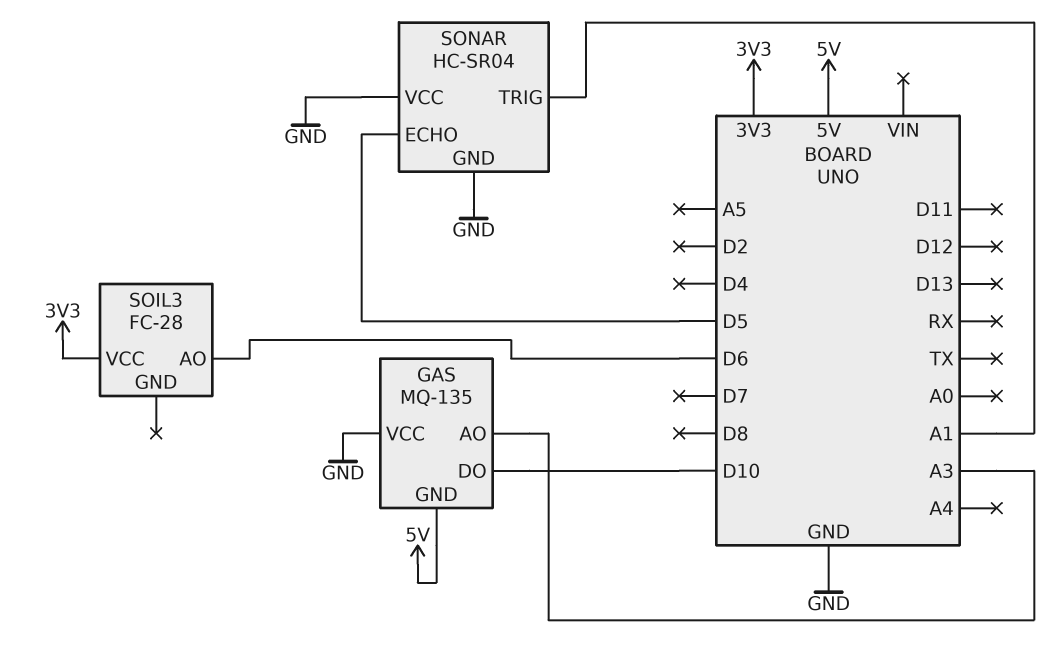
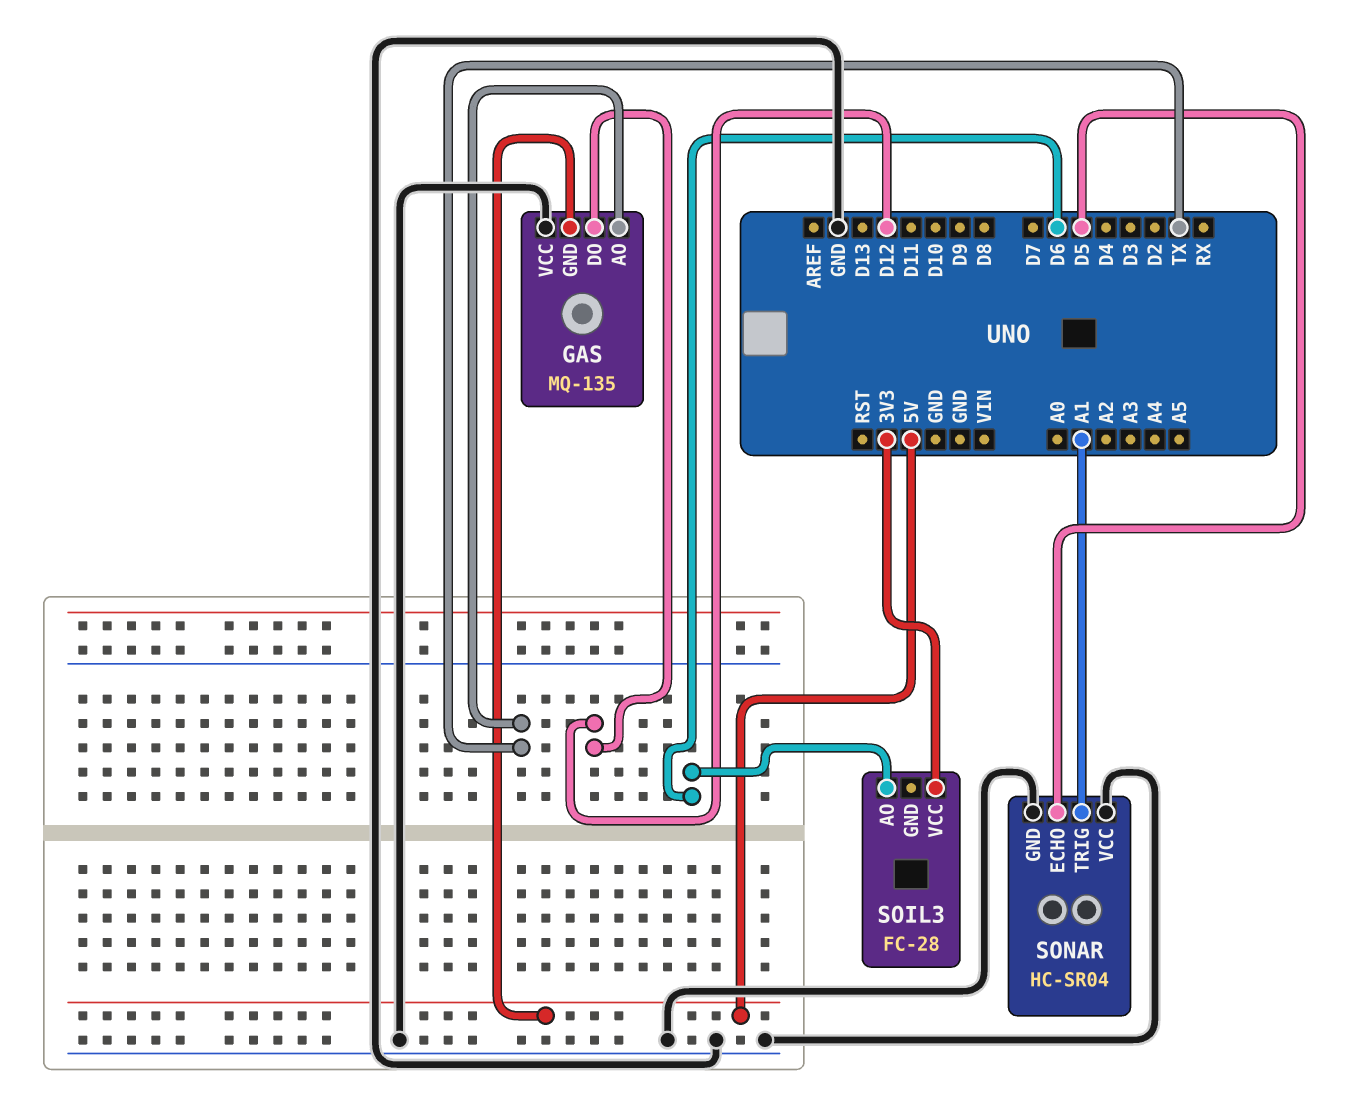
GAS pin AO: A3 -> TX
GAS pin DO: D10 -> D12

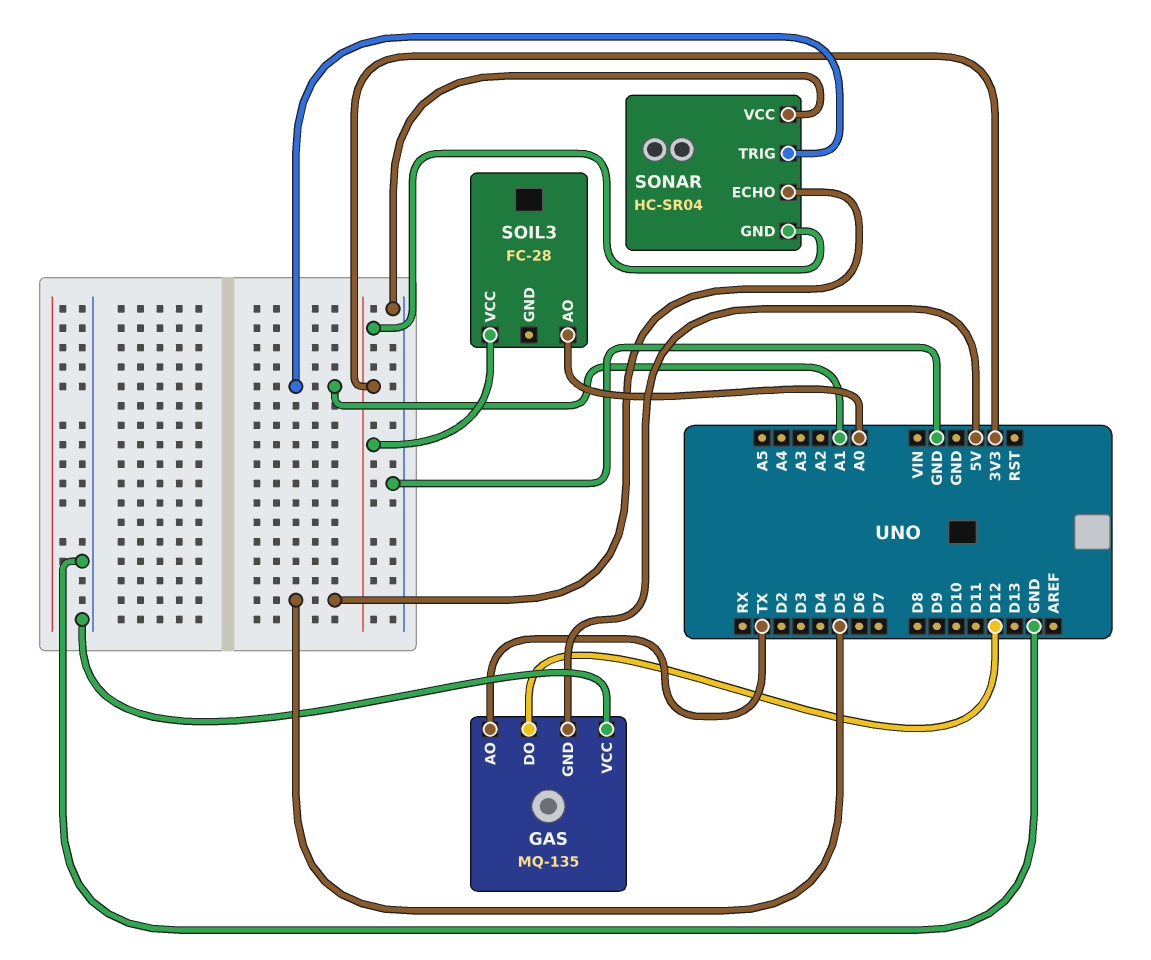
SOIL3 pin AO: D6 -> A0
SONAR pin GND: GND -> 3V3

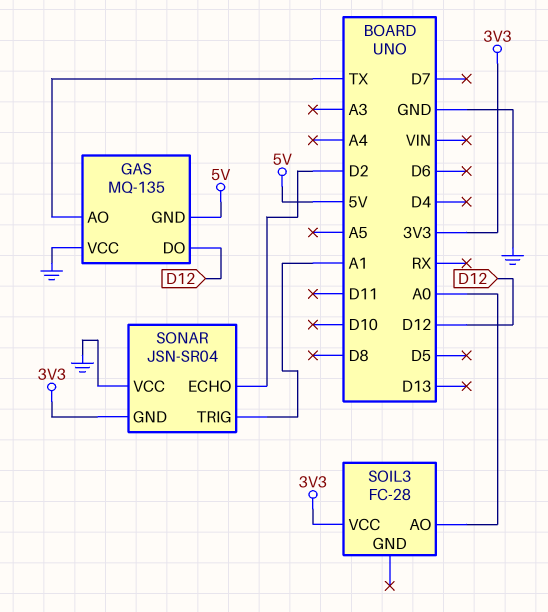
SONAR: HC-SR04 -> JSN-SR04
SONAR pin ECHO: D5 -> D2

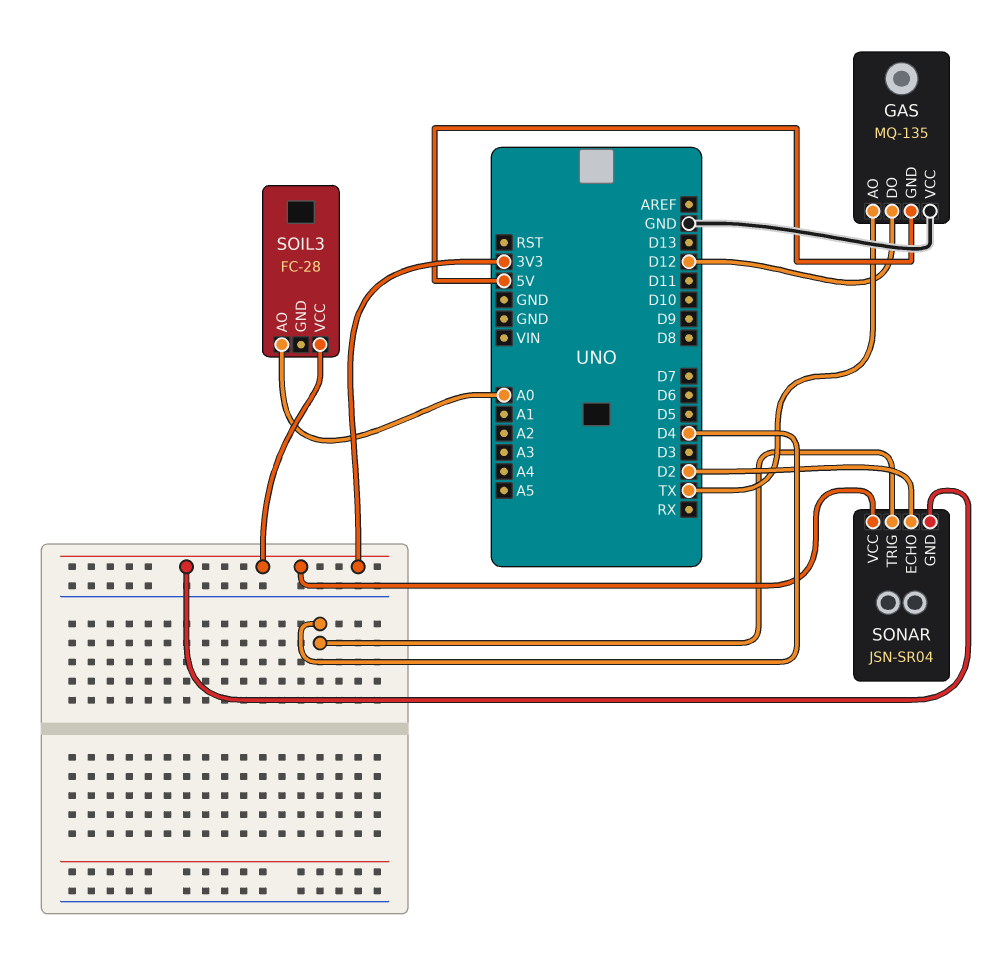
SONAR pin TRIG: A1 -> D4
SONAR pin VCC: GND -> 3V3

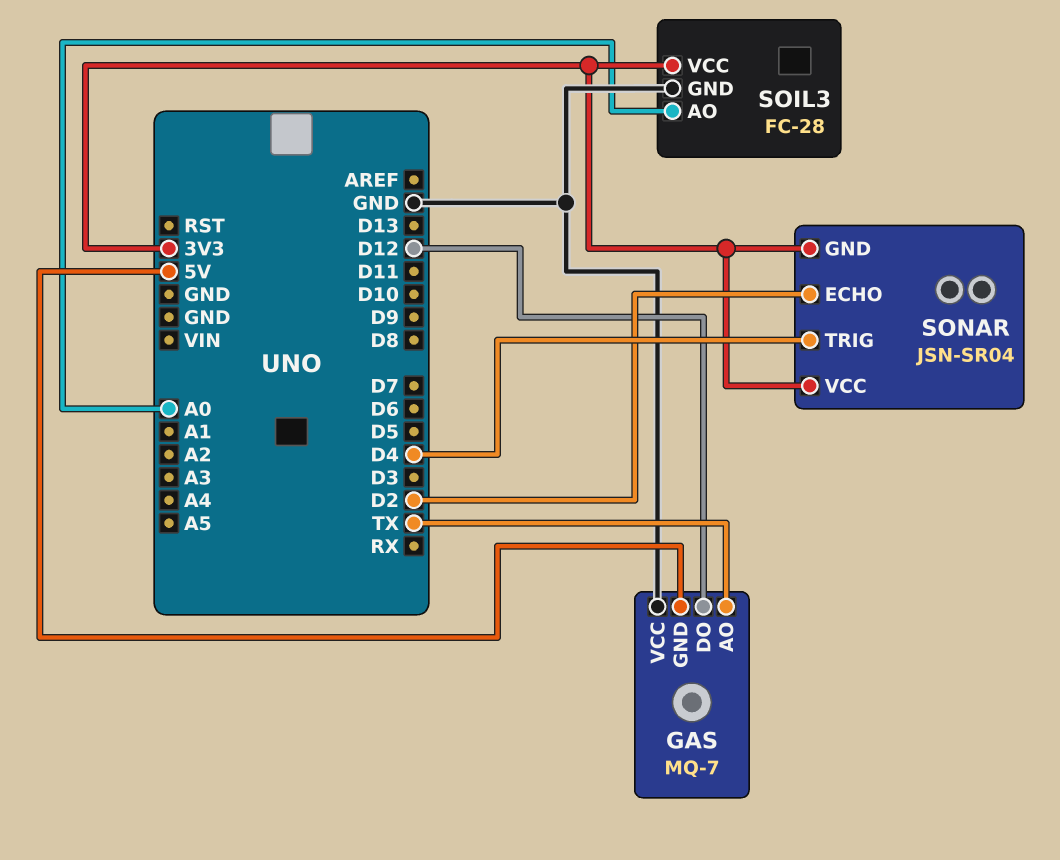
GAS: MQ-135 -> MQ-7
SOIL3 pin GND: none -> GND

